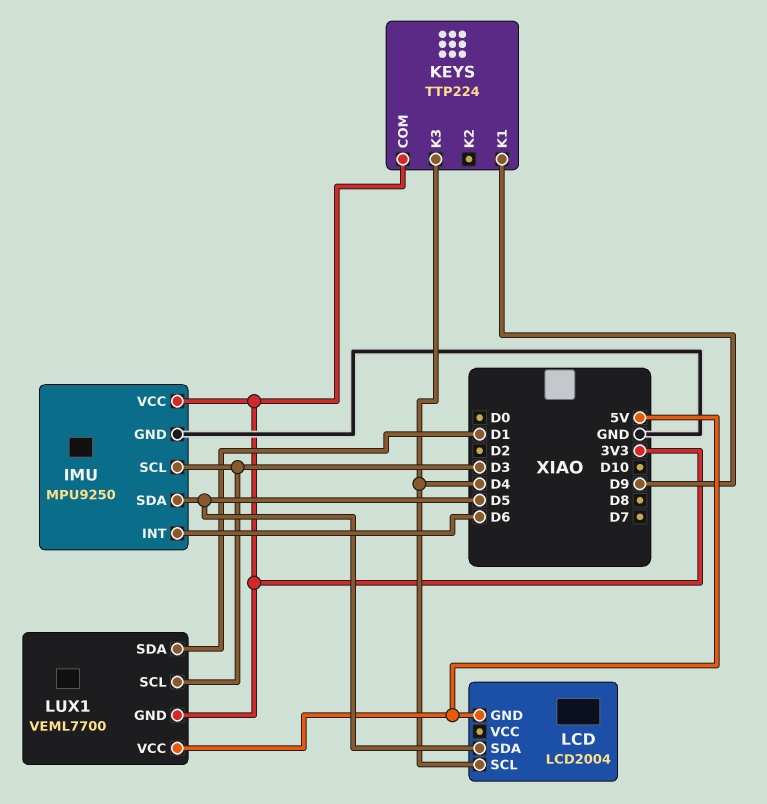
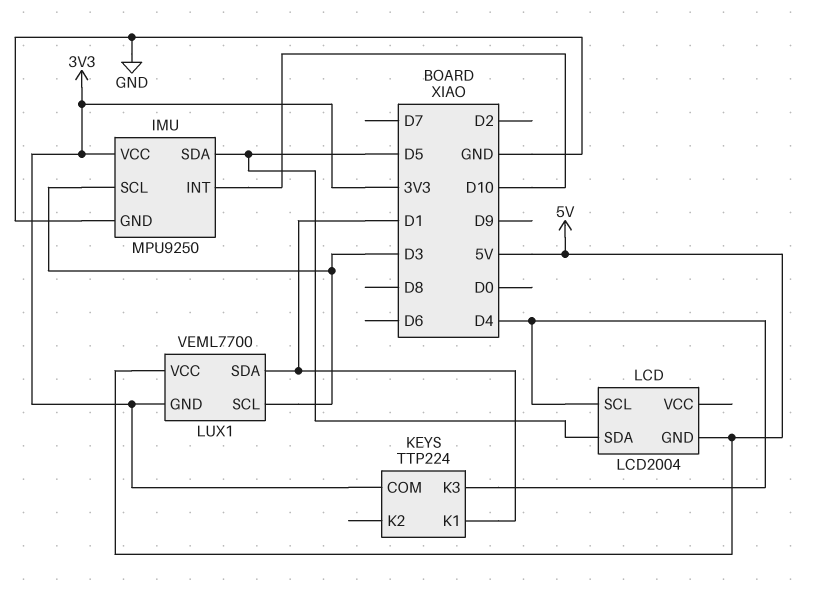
IMU pin INT: D6 -> D10
KEYS pin K1: D9 -> D1

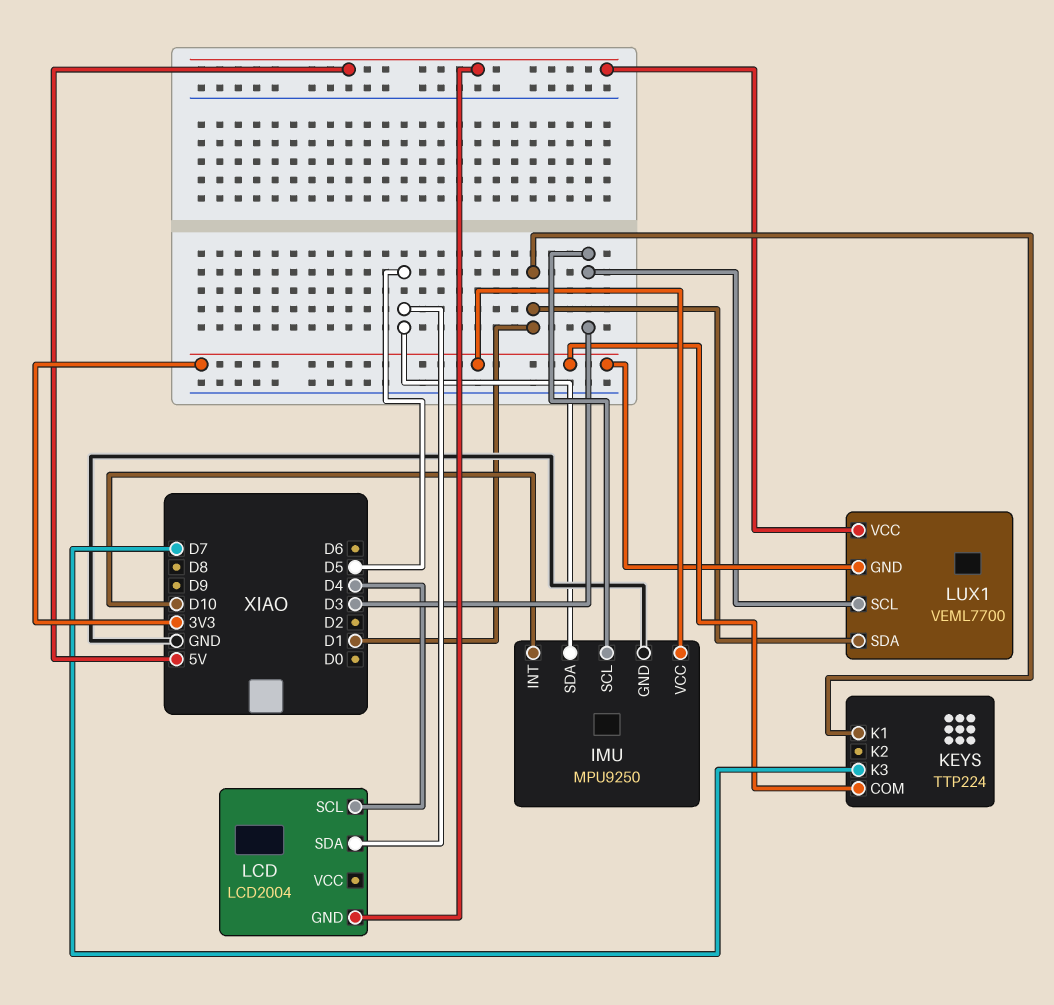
KEYS pin K3: D4 -> D7

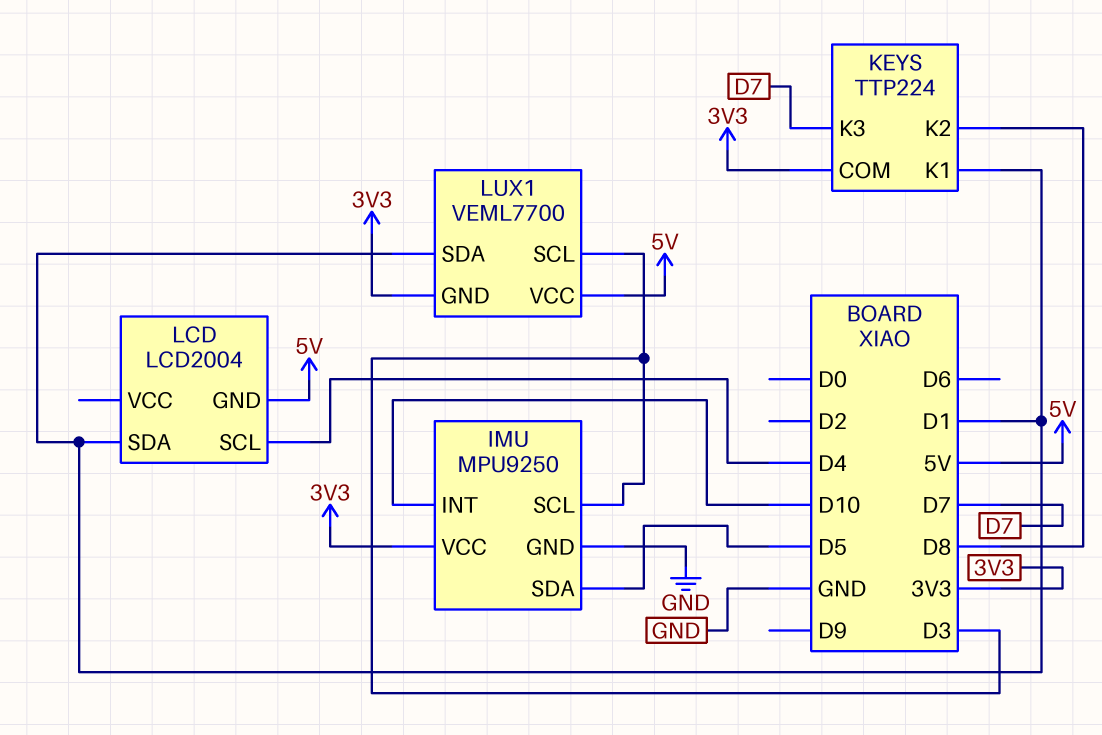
KEYS pin K2: none -> D8
LCD pin SDA: D5 -> D1

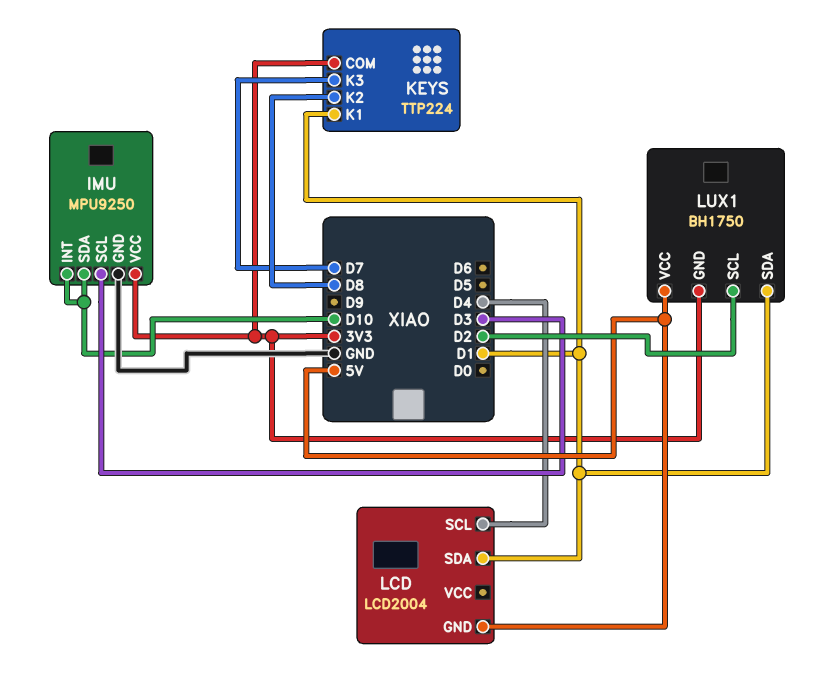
IMU pin SDA: D5 -> D10
LUX1: VEML7700 -> BH1750
LUX1 pin SCL: D3 -> D2

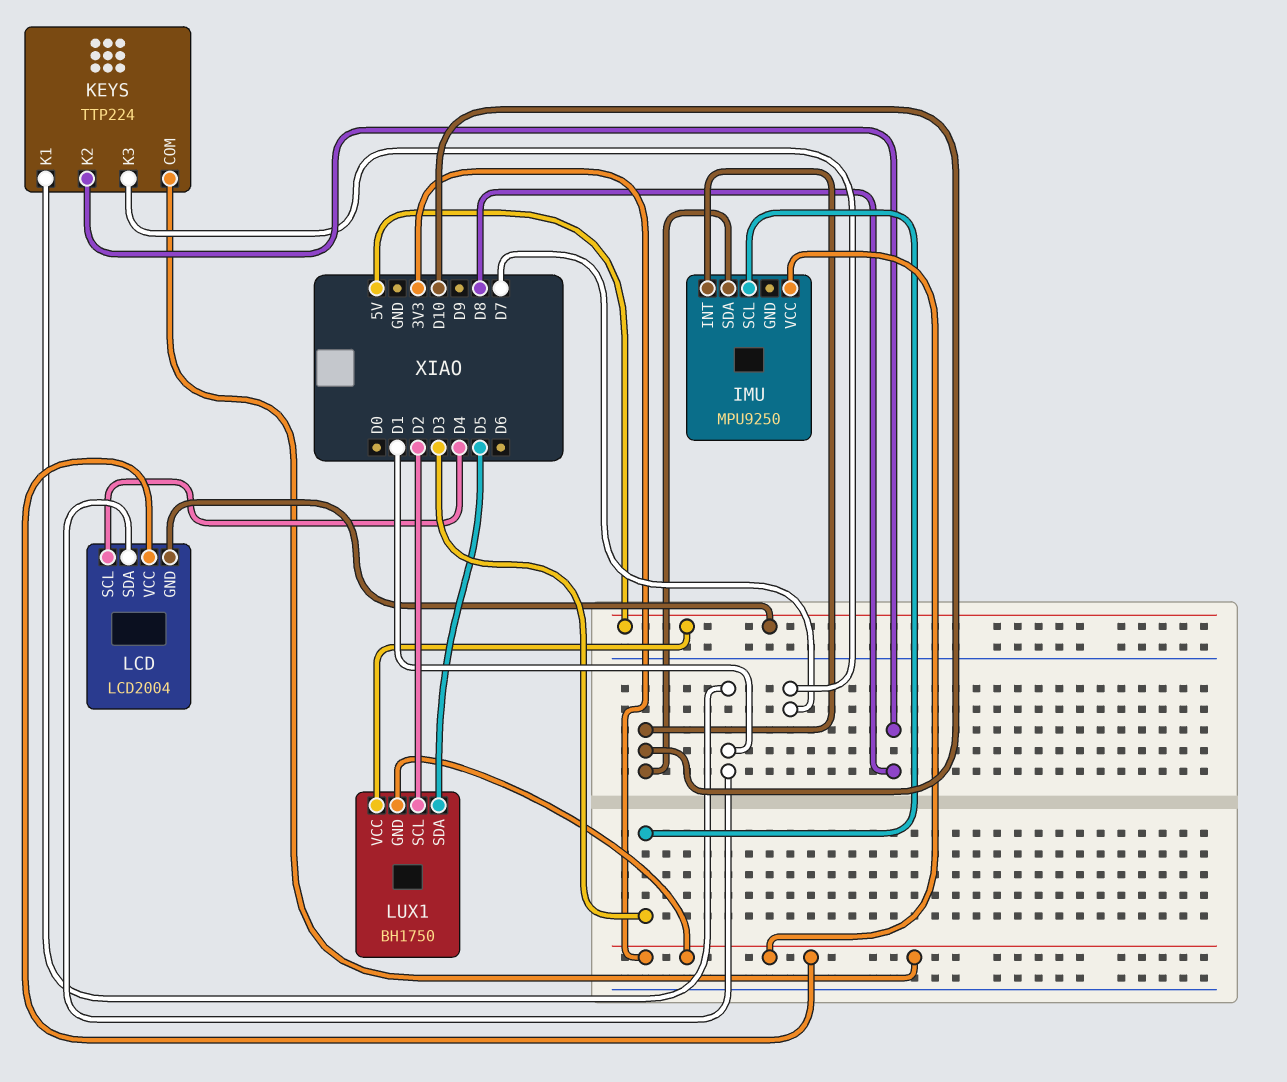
IMU pin GND: GND -> none
LCD pin VCC: none -> 3V3
LUX1 pin SDA: D1 -> D5

